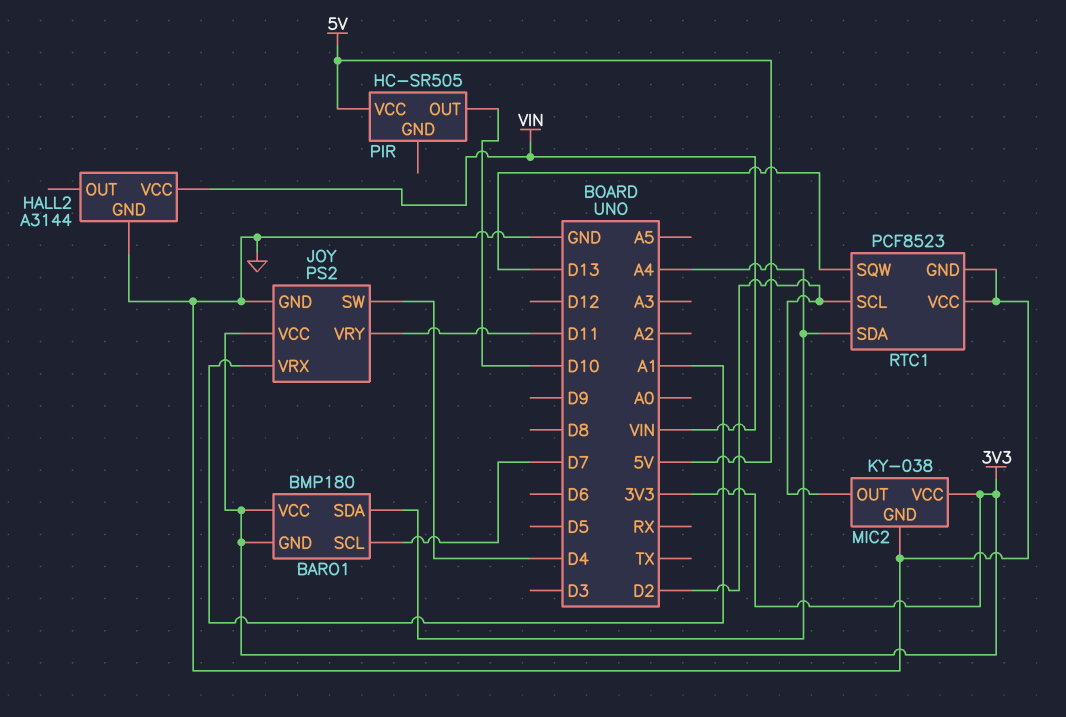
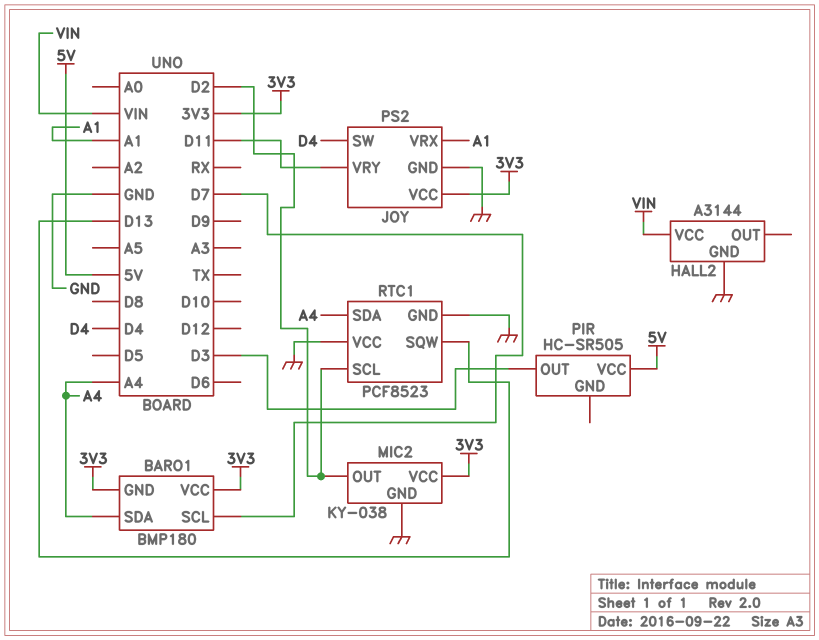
PIR pin OUT: D10 -> D3

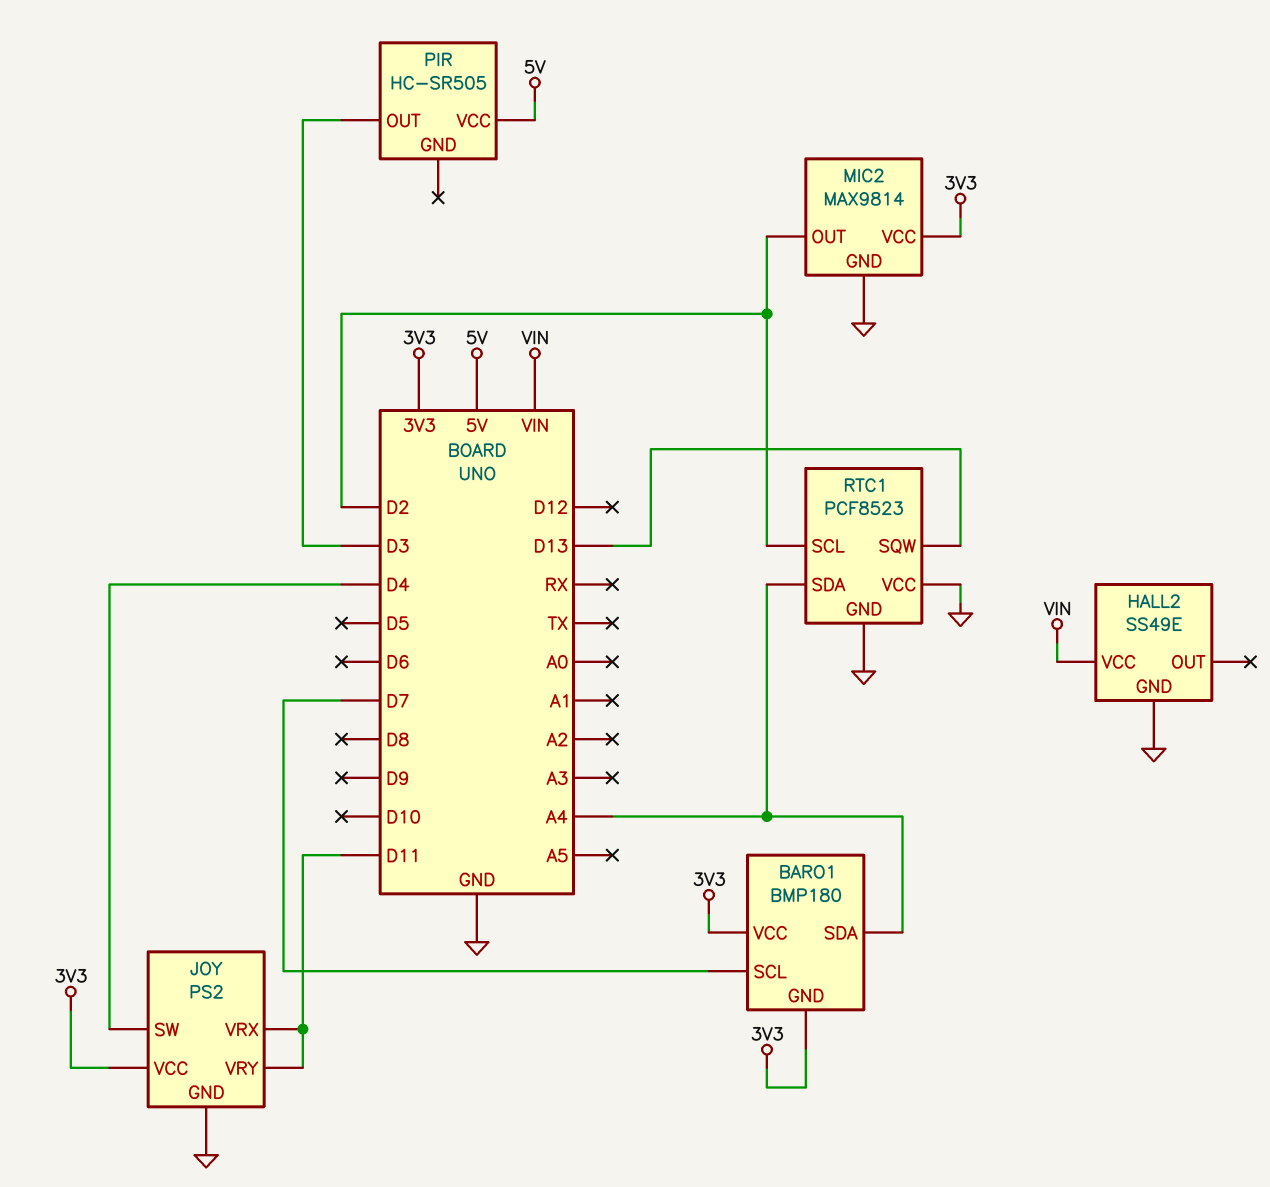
HALL2: A3144 -> SS49E
JOY pin VRX: A1 -> D11
MIC2: KY-038 -> MAX9814

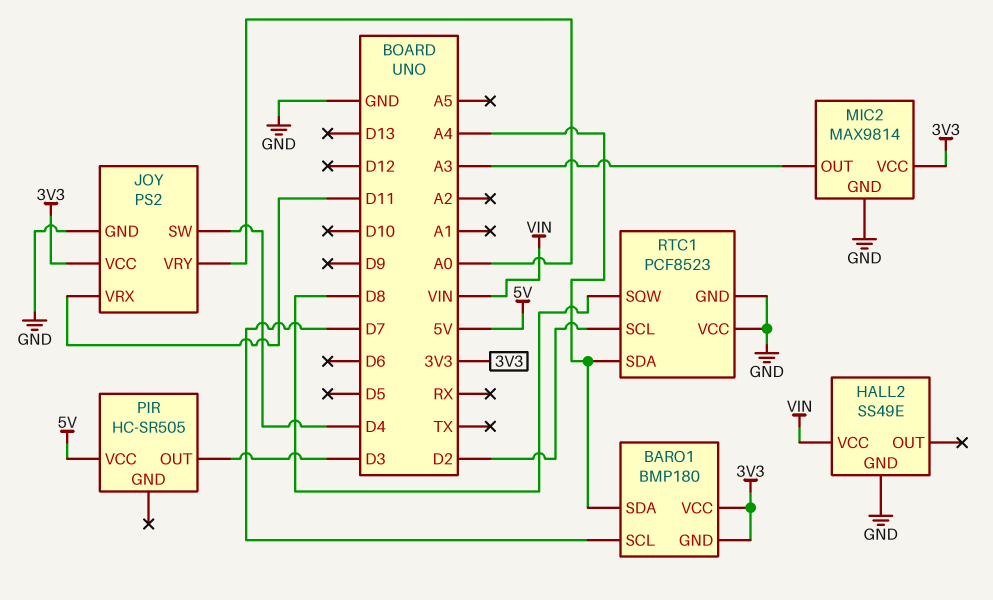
JOY pin VRY: D11 -> A0
MIC2 pin OUT: D2 -> A3
RTC1 pin SQW: D13 -> D8

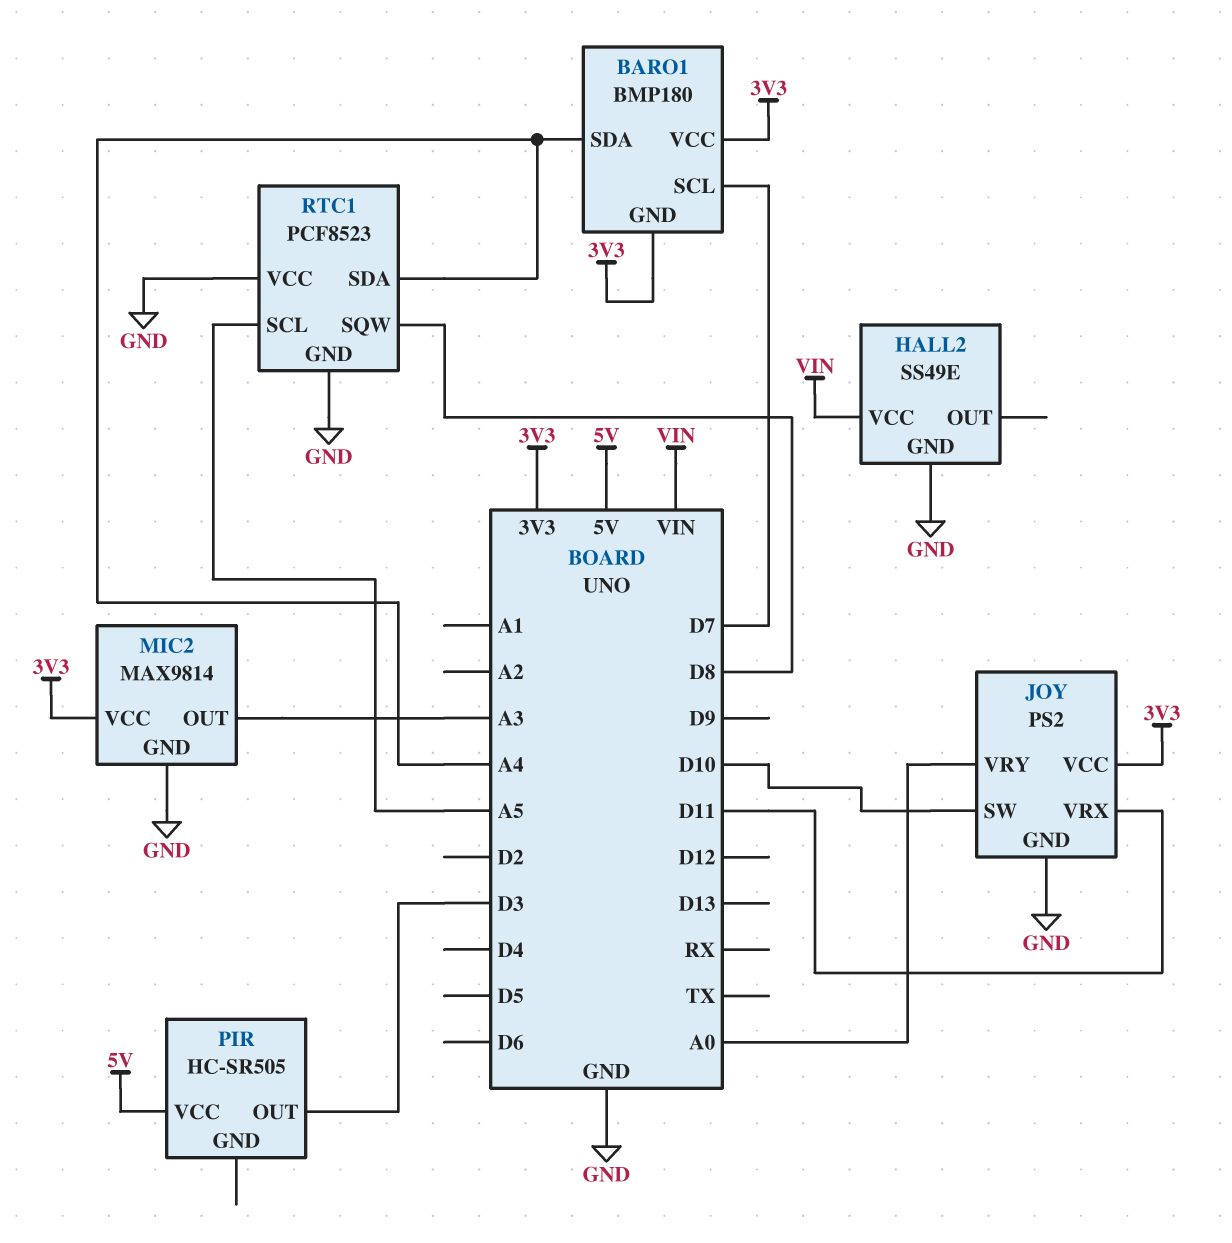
JOY pin SW: D4 -> D10
RTC1 pin SCL: D2 -> A5

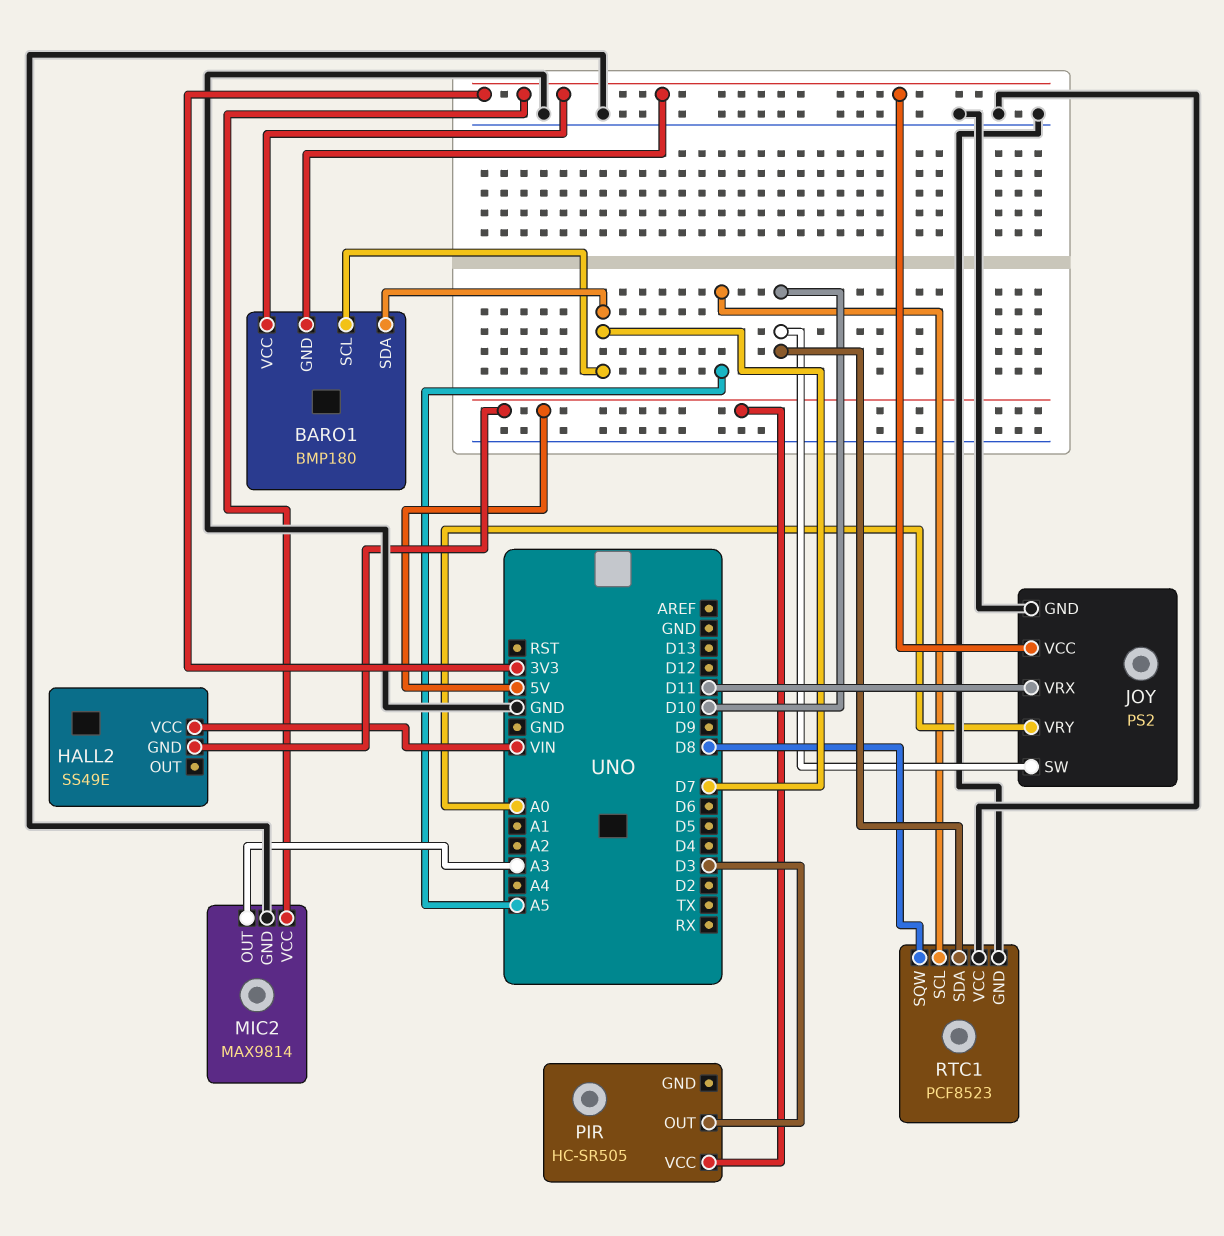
BARO1 pin SDA: A4 -> D7
HALL2 pin GND: GND -> 5V
RTC1 pin SDA: A4 -> D10

